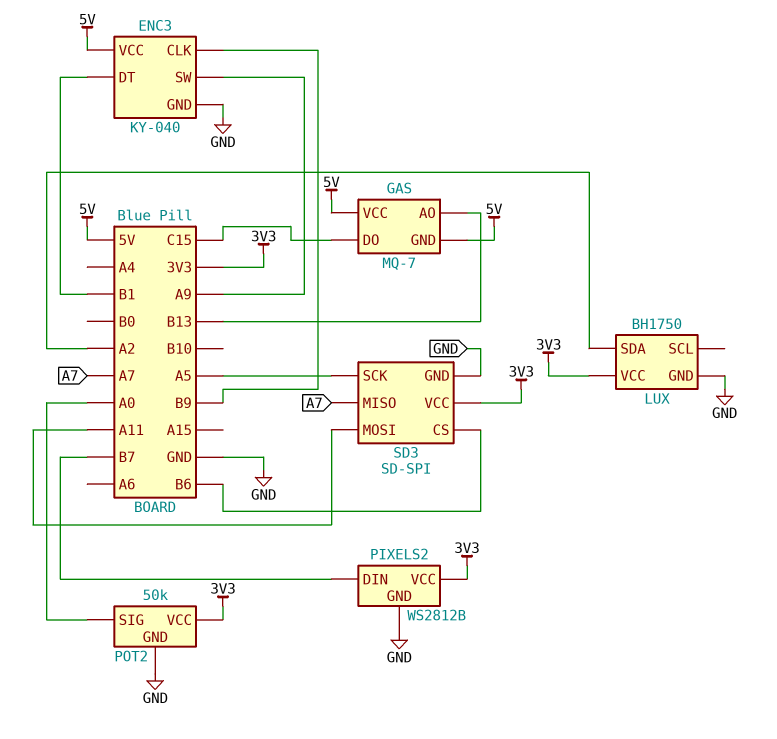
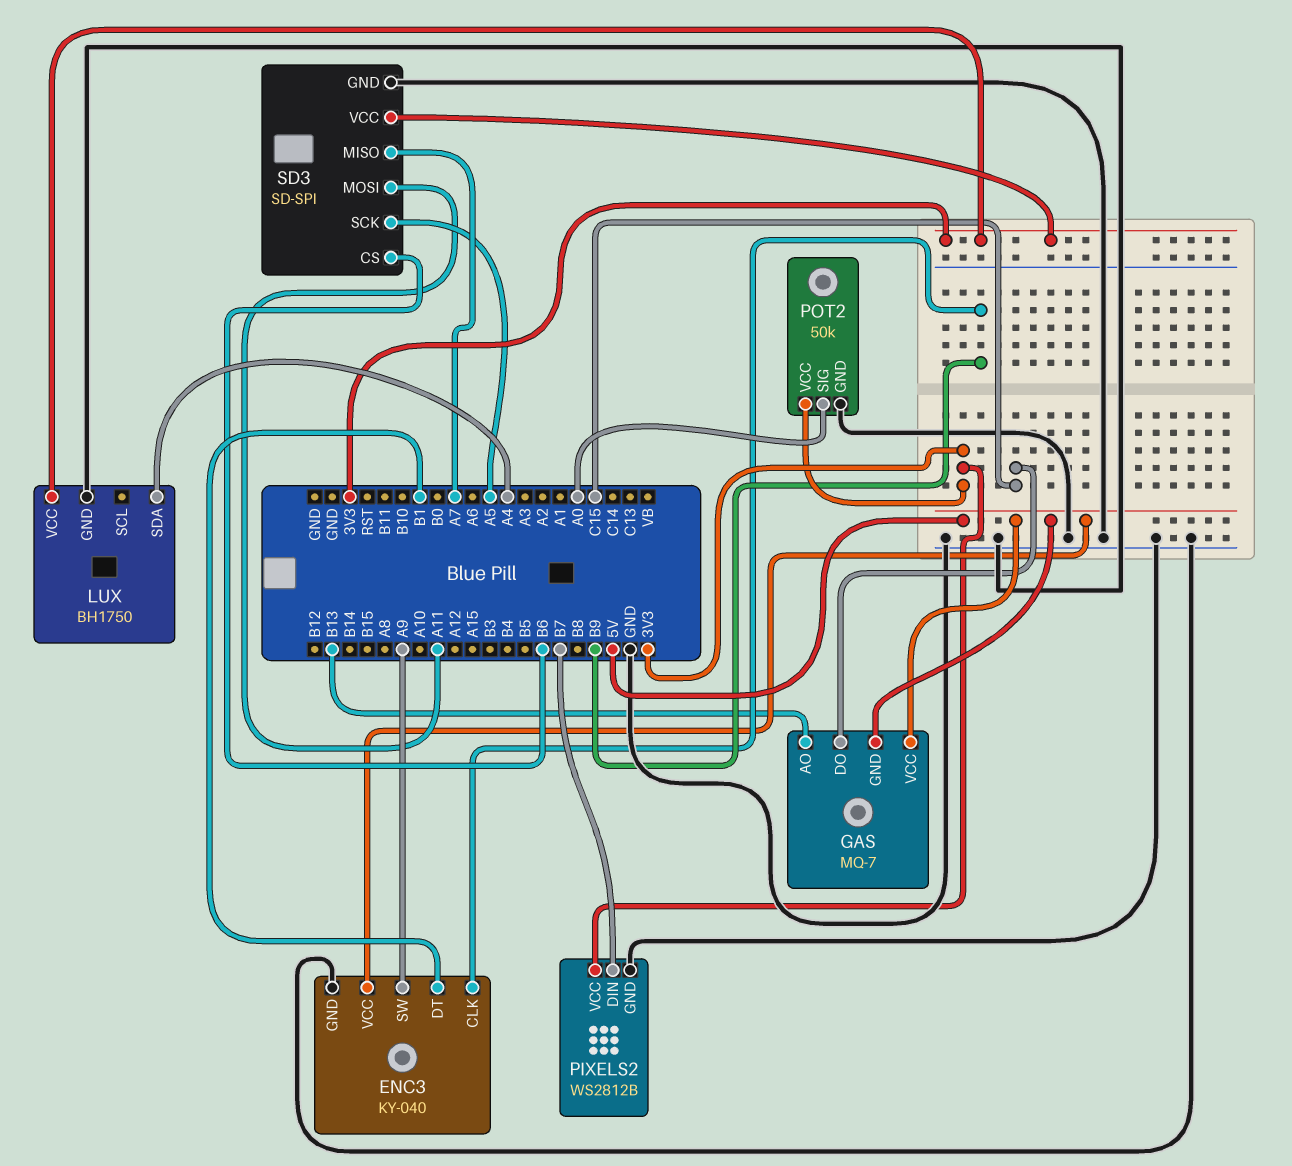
LUX pin SDA: A2 -> A4

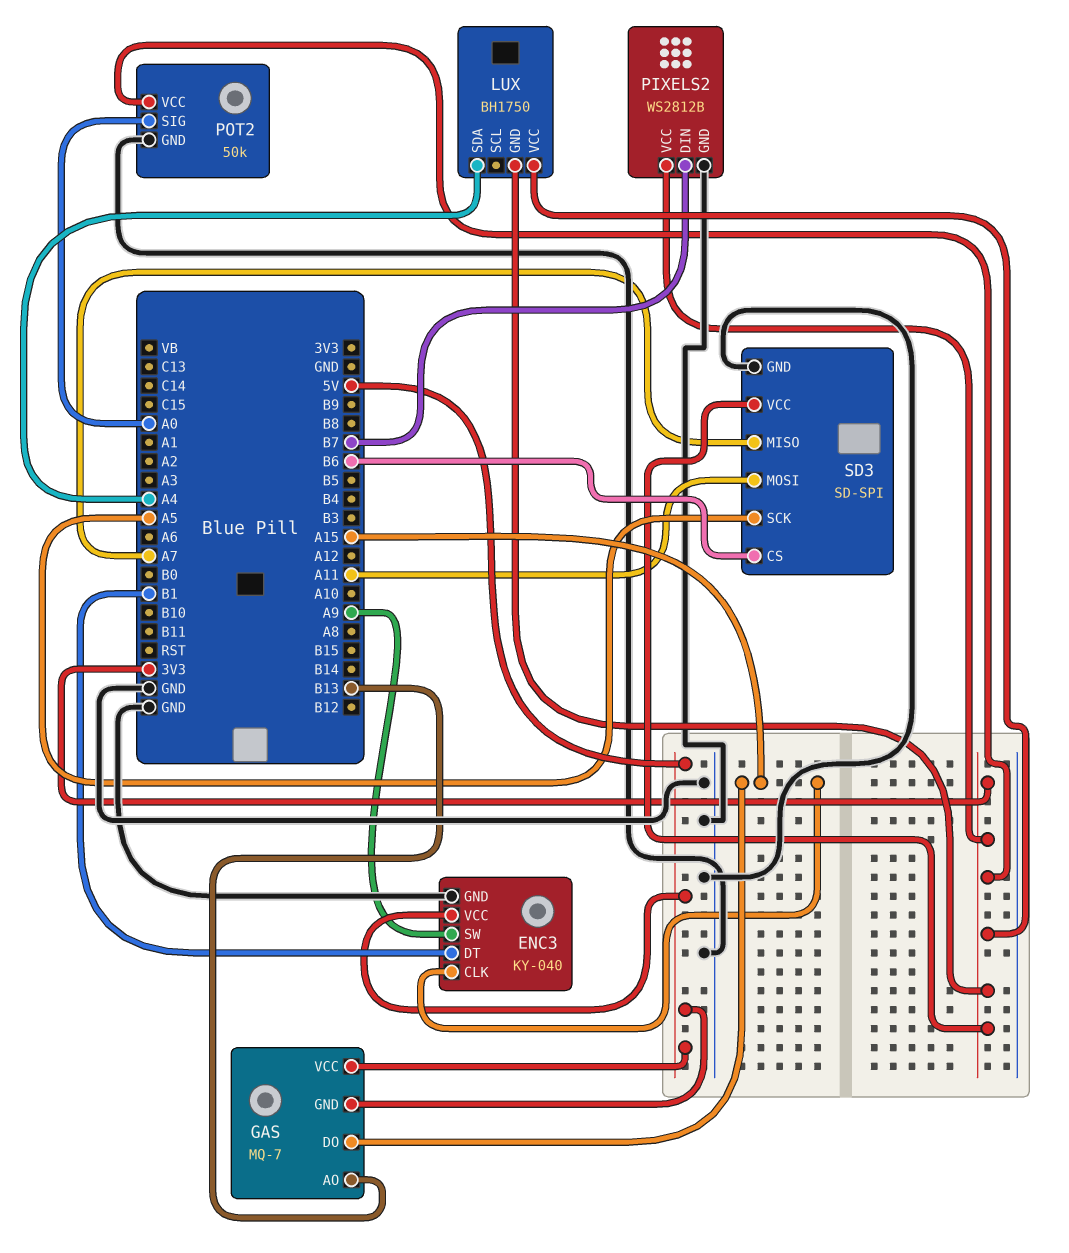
ENC3 pin CLK: B9 -> A15
GAS pin DO: C15 -> A15
LUX pin GND: GND -> 3V3

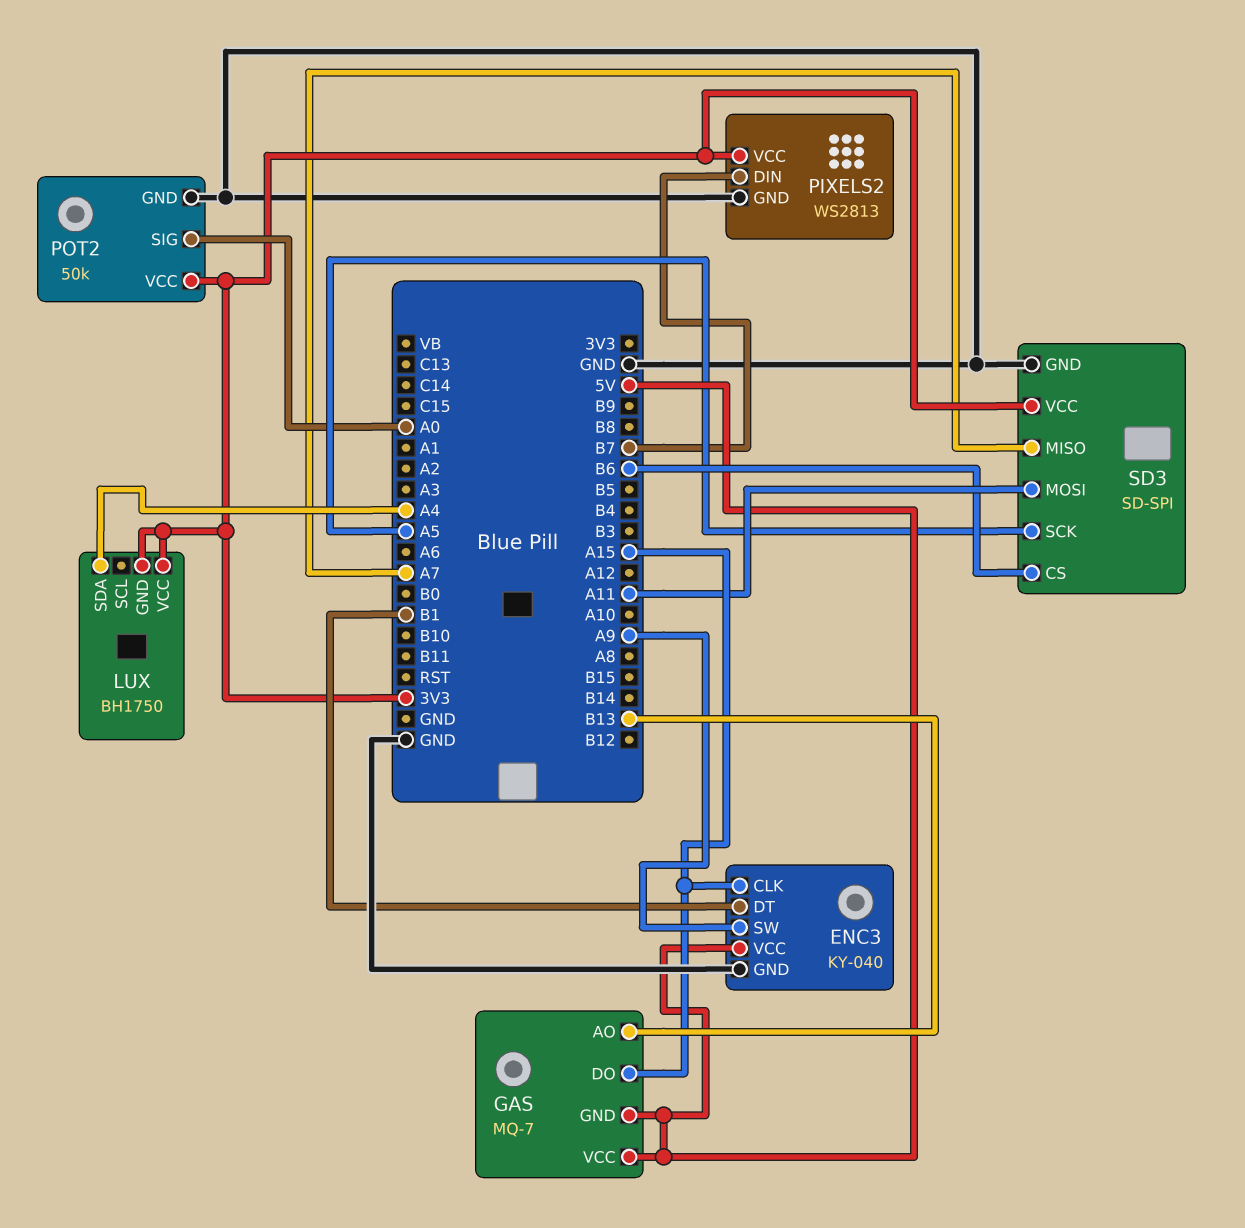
PIXELS2: WS2812B -> WS2813

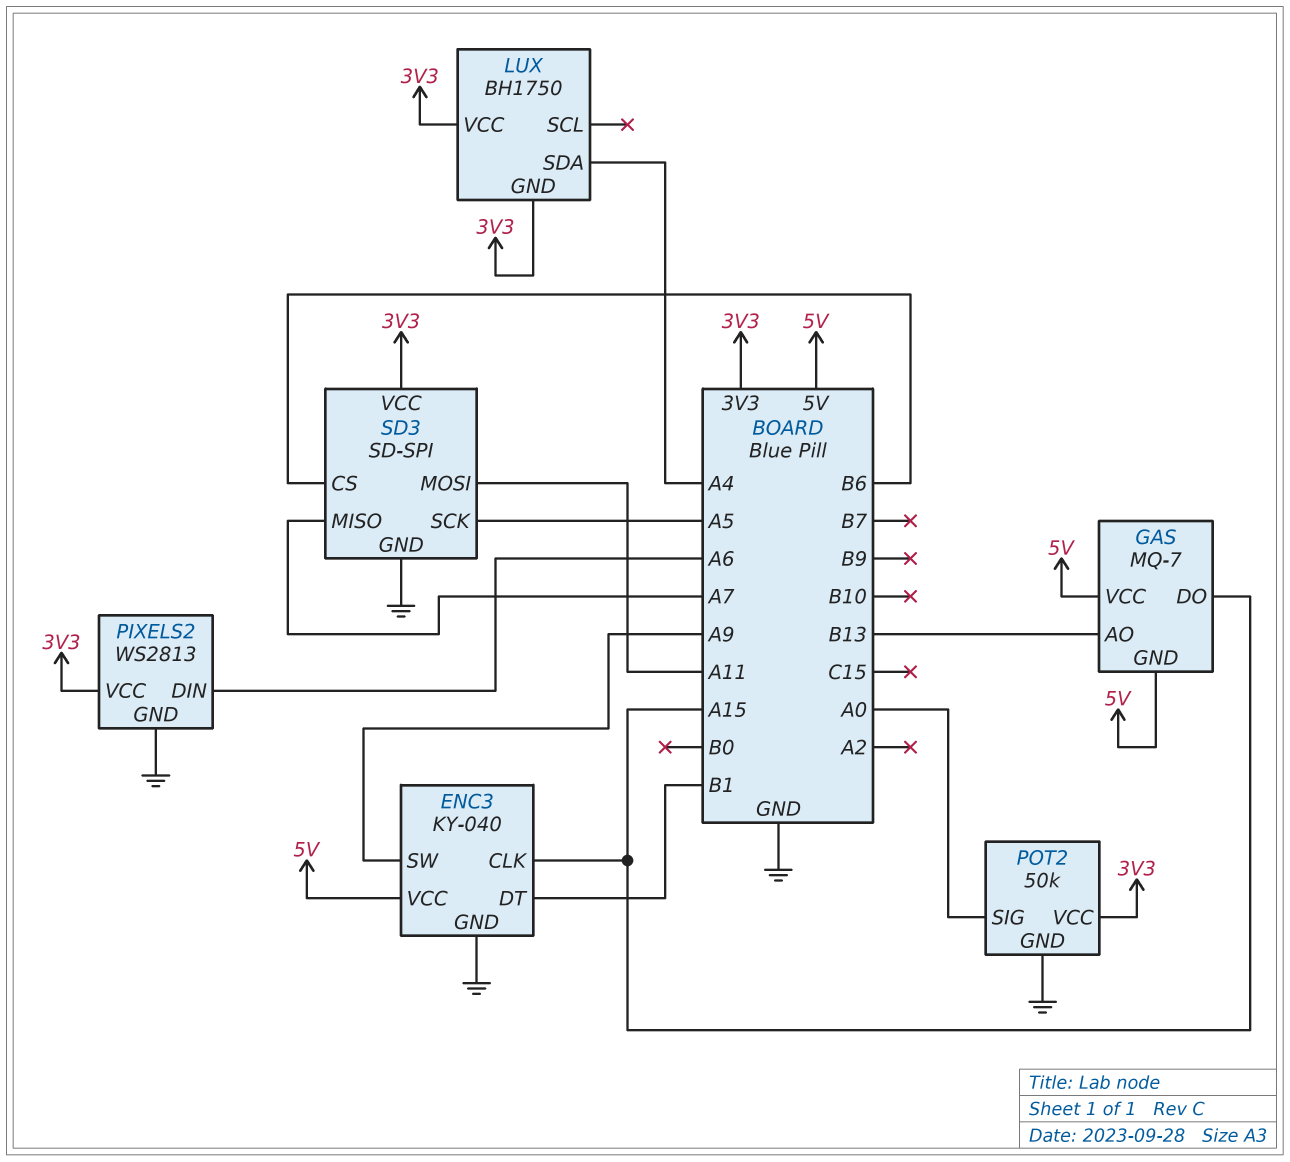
PIXELS2 pin DIN: B7 -> A6

